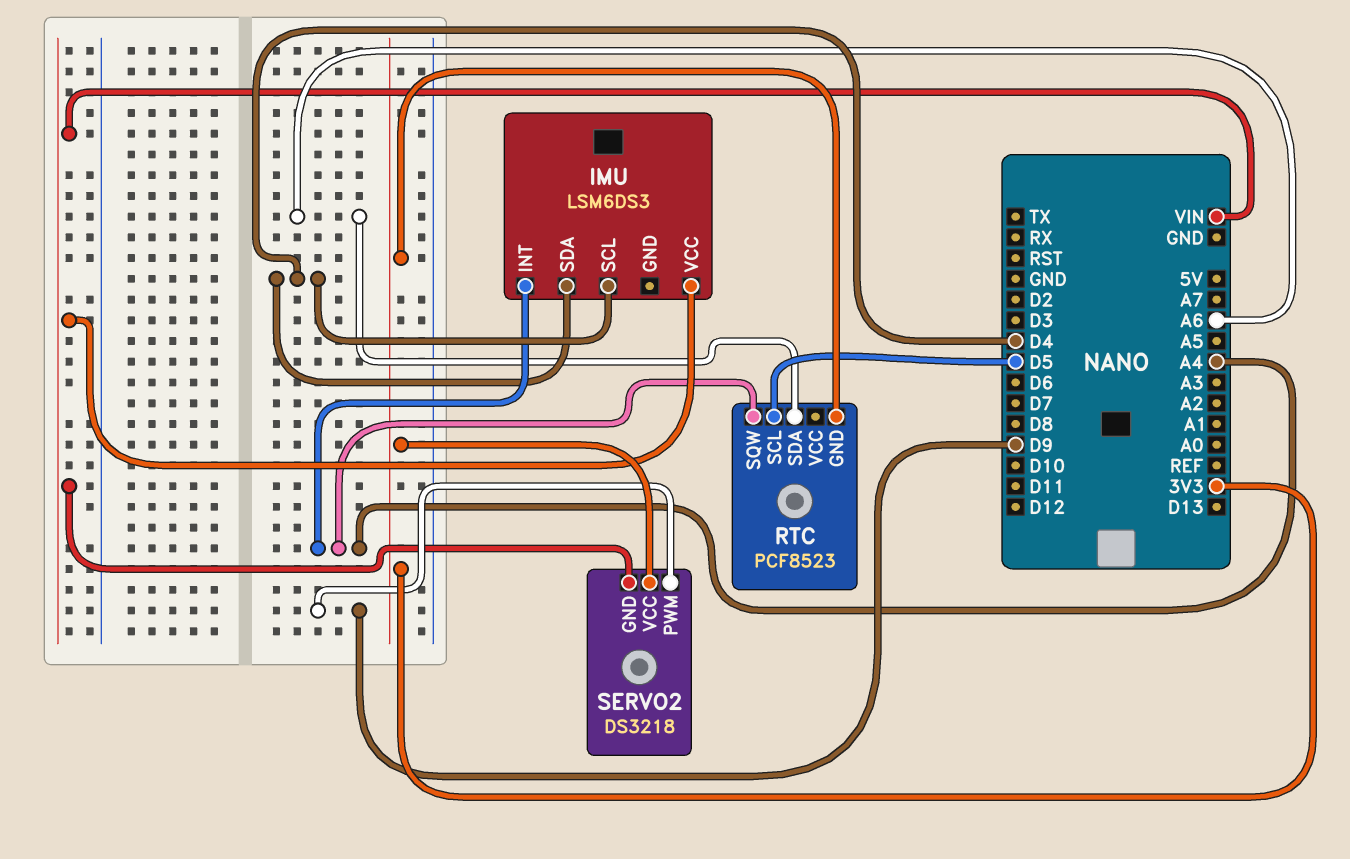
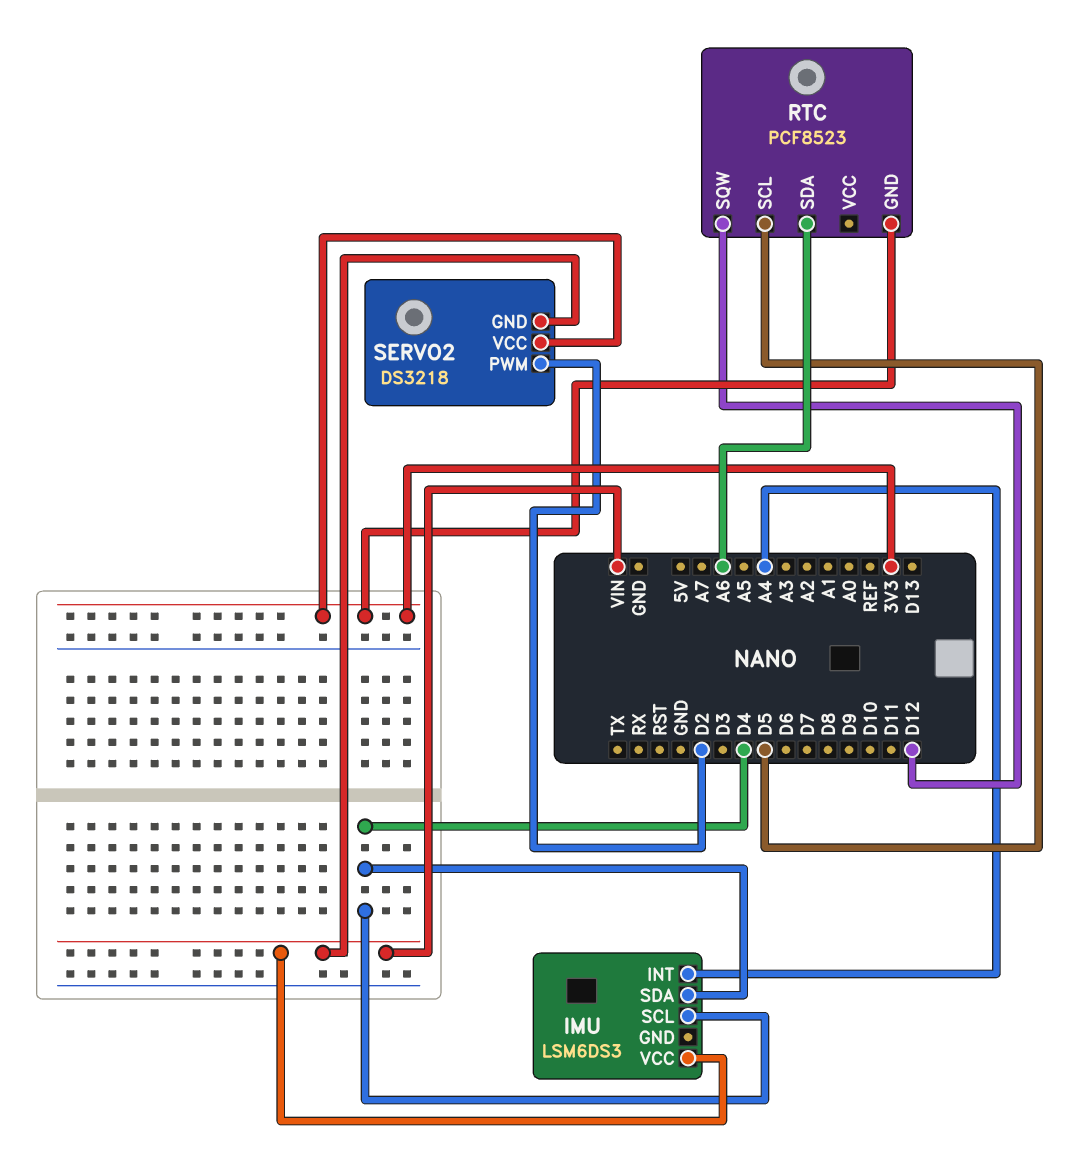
RTC pin SQW: A4 -> D12
SERVO2 pin PWM: D9 -> D2

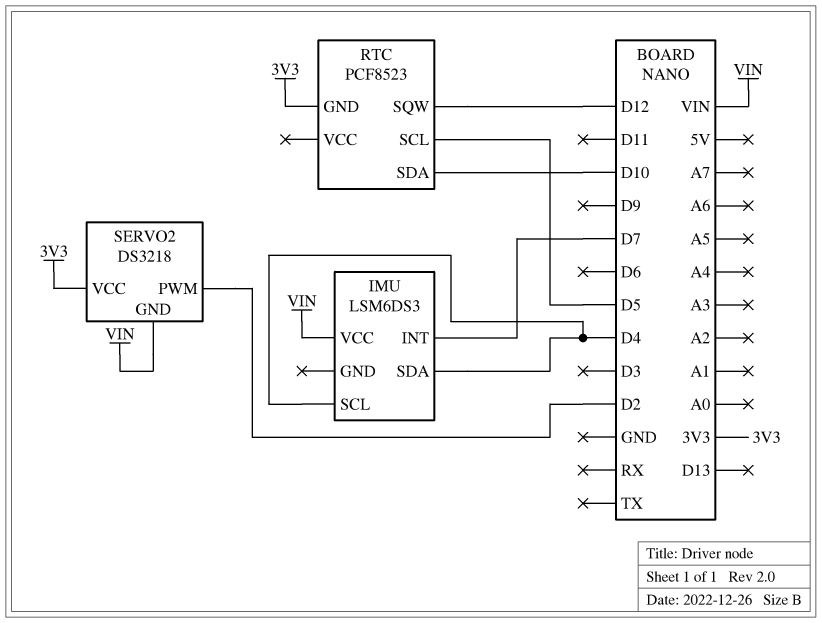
IMU pin INT: A4 -> D7
RTC pin SDA: A6 -> D10

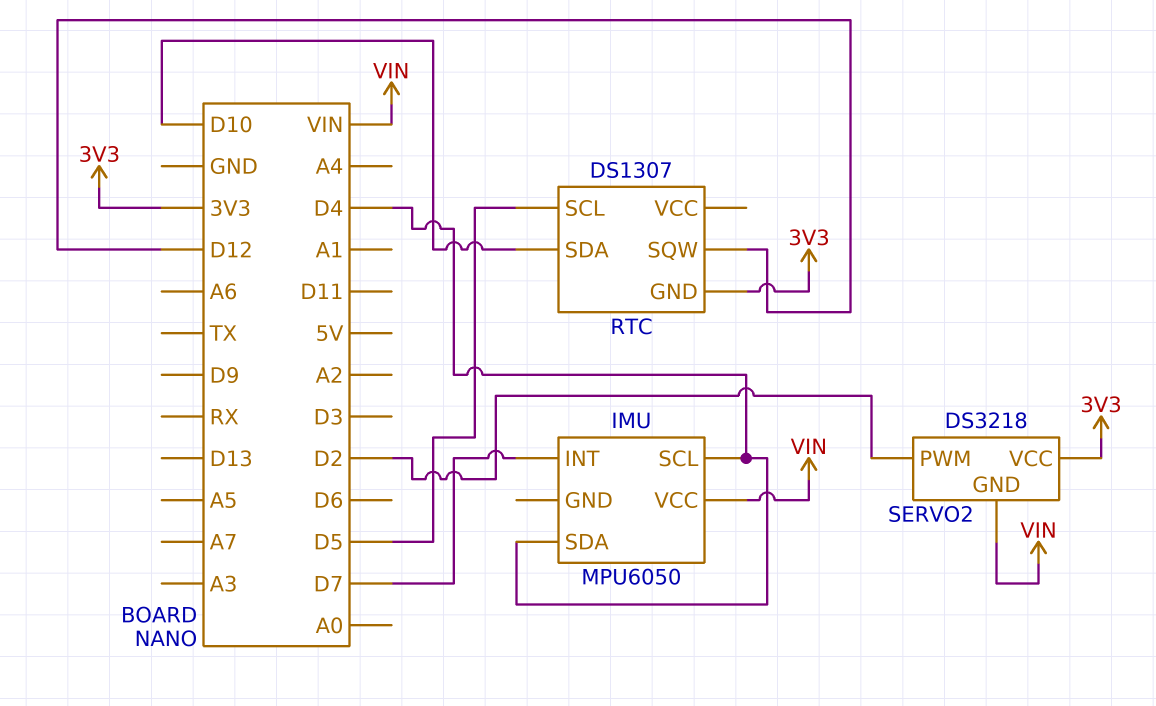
IMU: LSM6DS3 -> MPU6050
RTC: PCF8523 -> DS1307

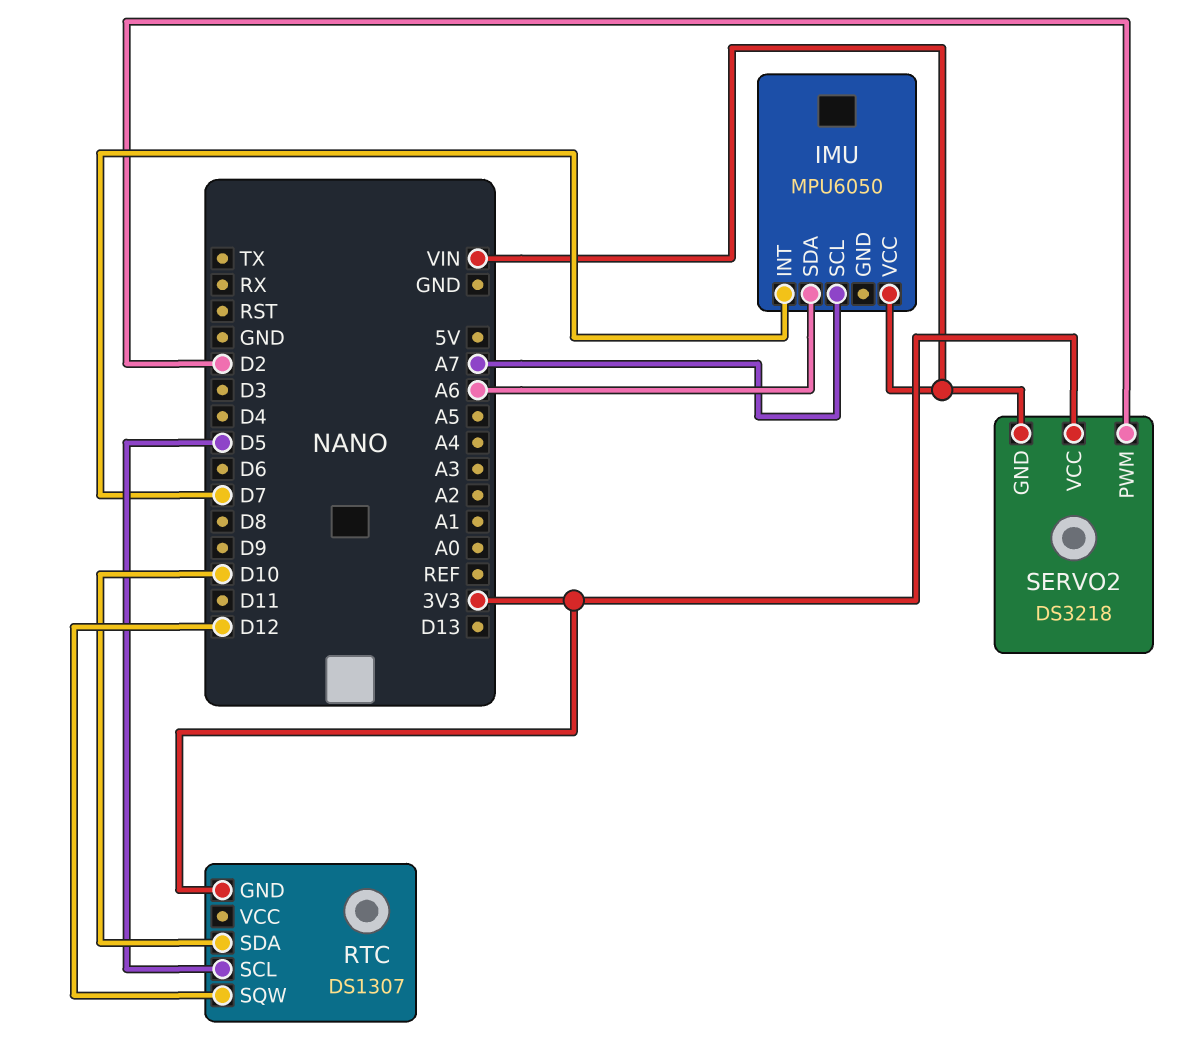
IMU pin SCL: D4 -> A7
IMU pin SDA: D4 -> A6

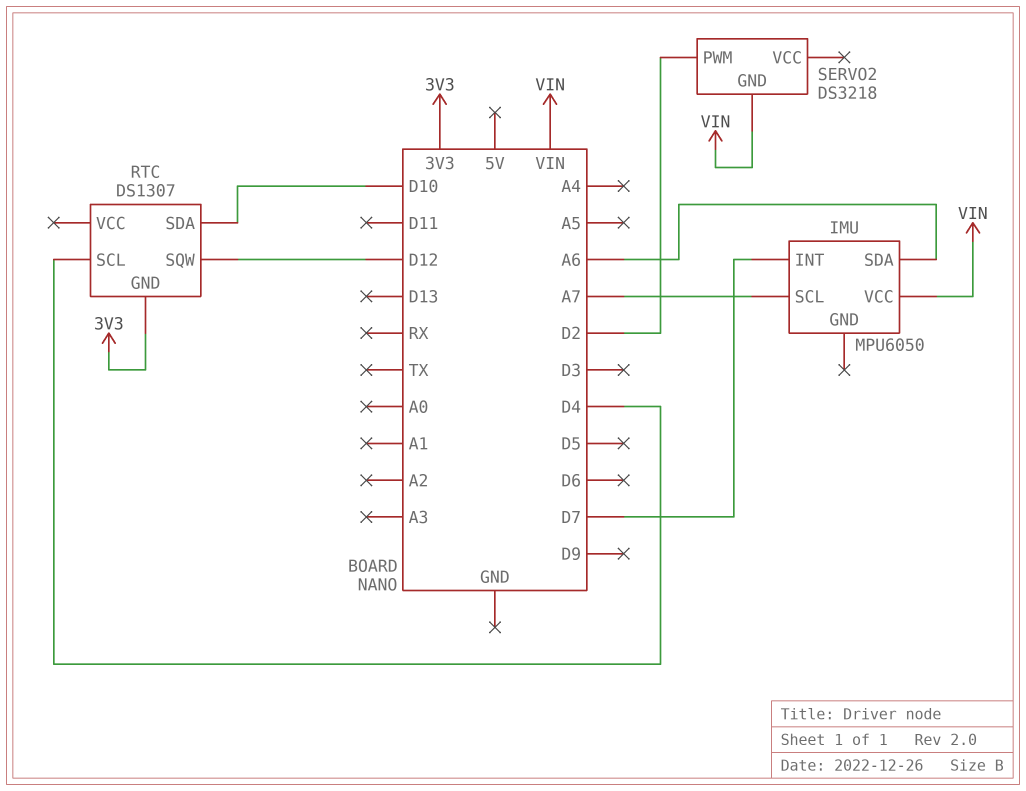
RTC pin SCL: D5 -> D4
SERVO2 pin VCC: 3V3 -> none

